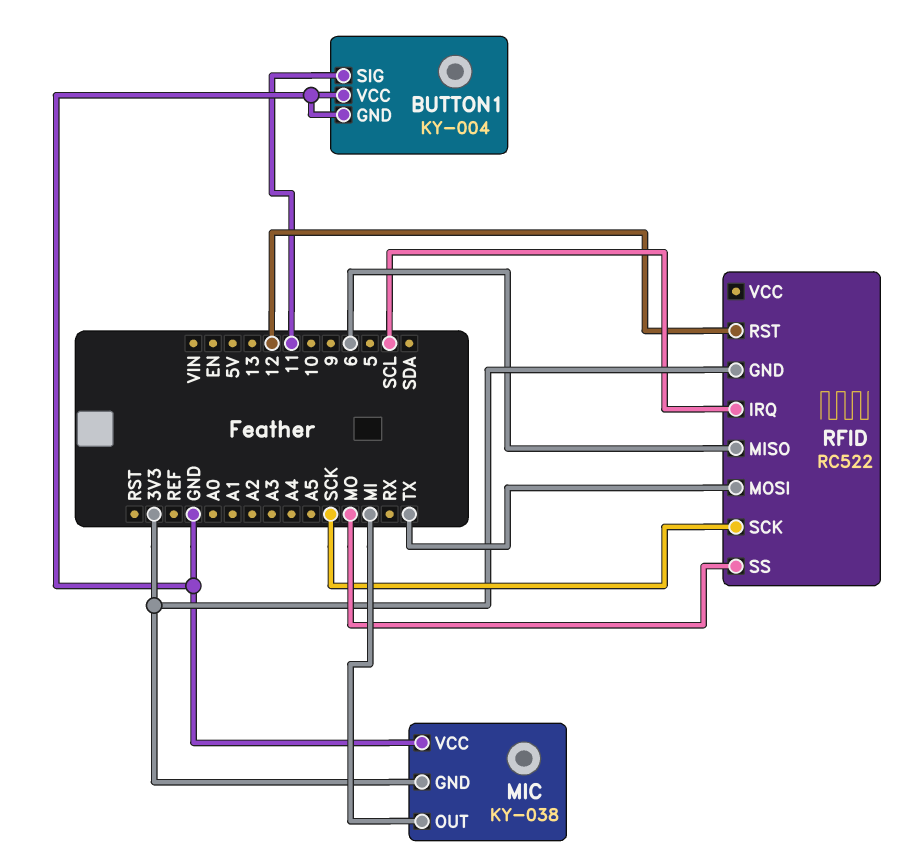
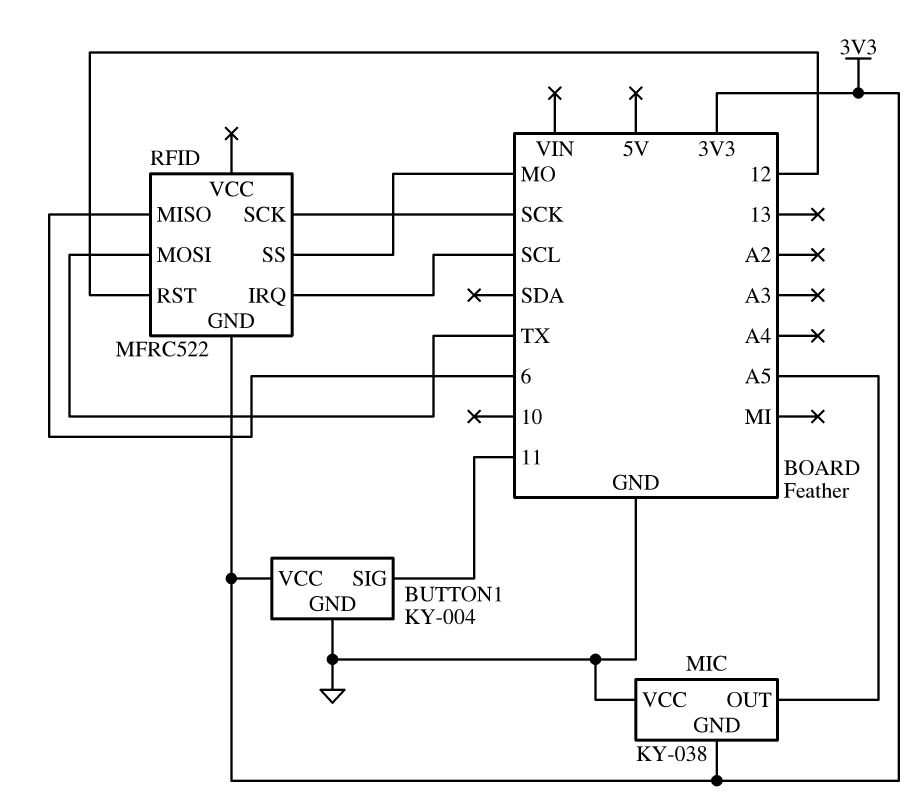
BUTTON1 pin VCC: GND -> 3V3
MIC pin OUT: MI -> A5
RFID: RC522 -> MFRC522

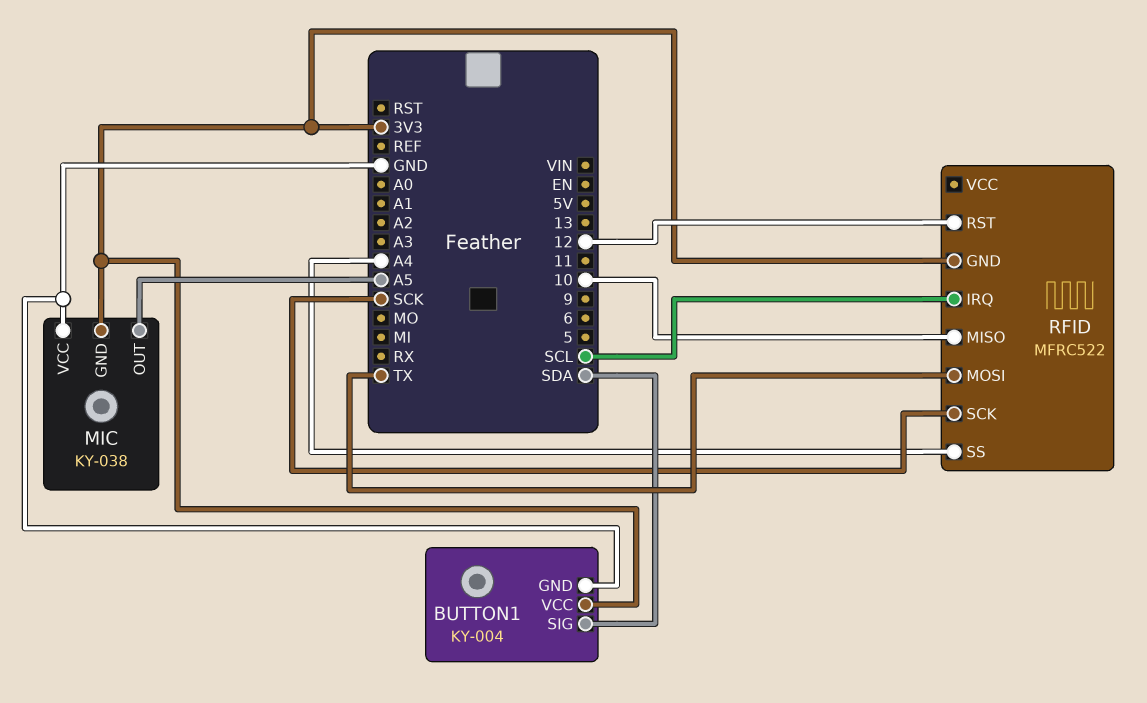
BUTTON1 pin SIG: 11 -> SDA
RFID pin MISO: 6 -> 10
RFID pin SS: MO -> A4

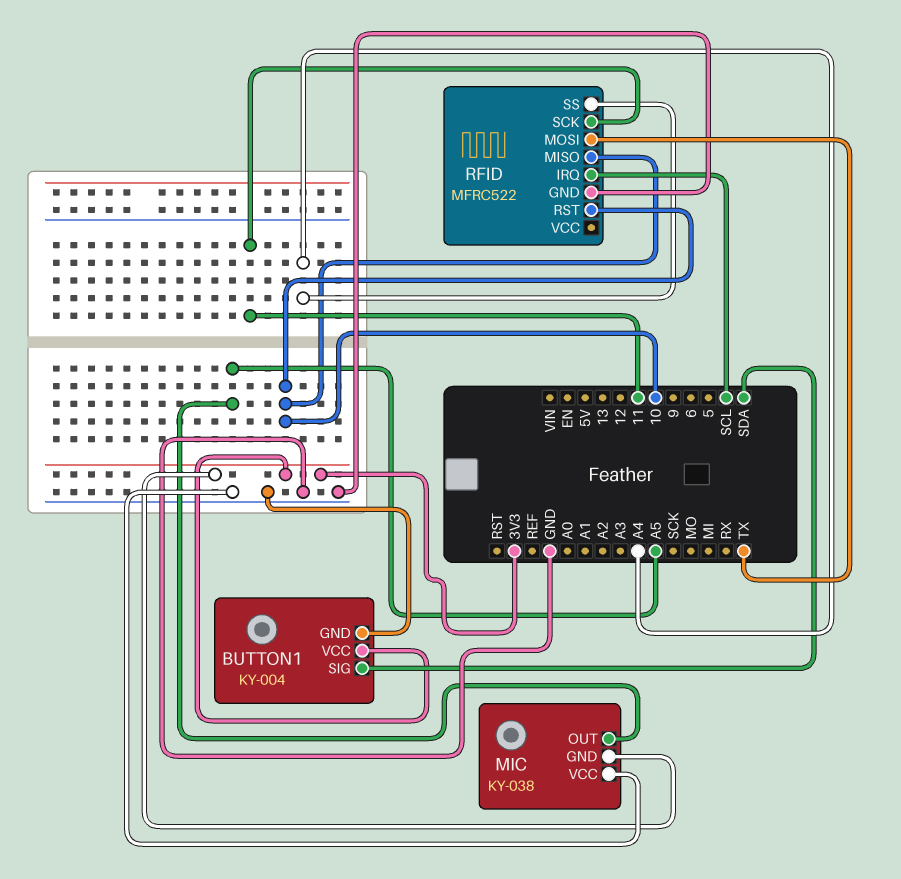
RFID pin GND: 3V3 -> GND
RFID pin RST: 12 -> 10
RFID pin SCK: SCK -> 11

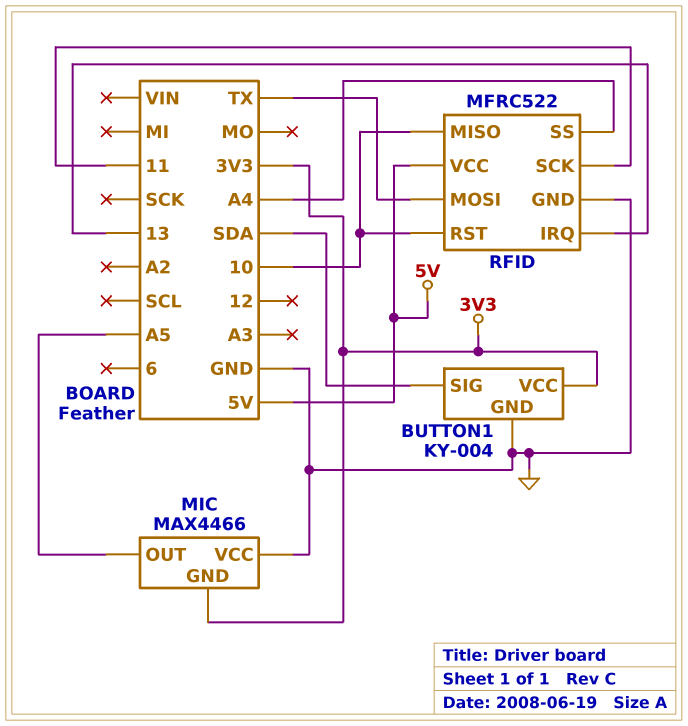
MIC: KY-038 -> MAX4466
RFID pin IRQ: SCL -> 13
RFID pin VCC: none -> 5V

